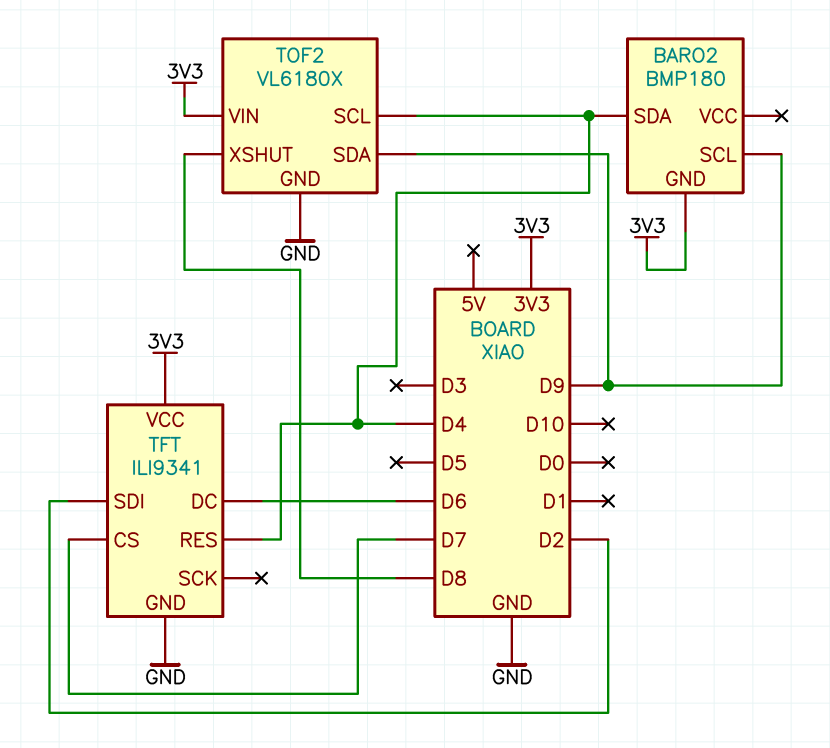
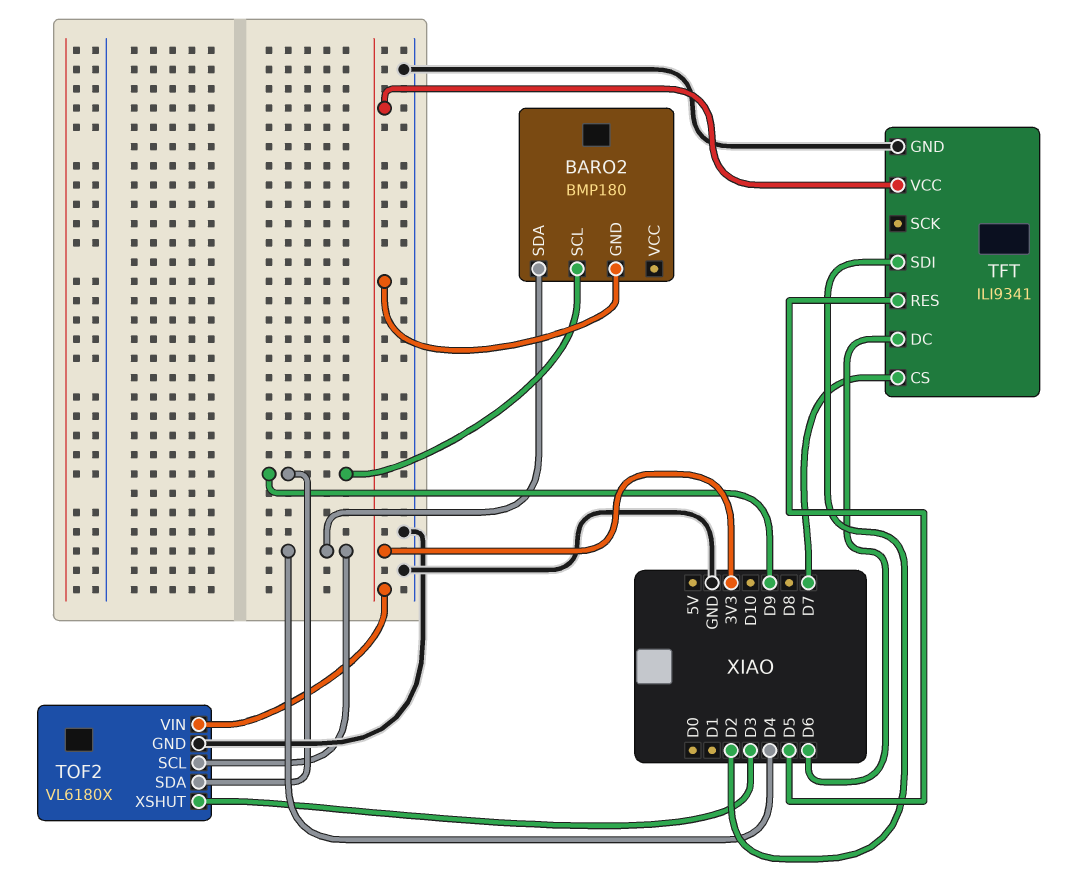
TFT pin RES: D4 -> D5
TOF2 pin XSHUT: D8 -> D3

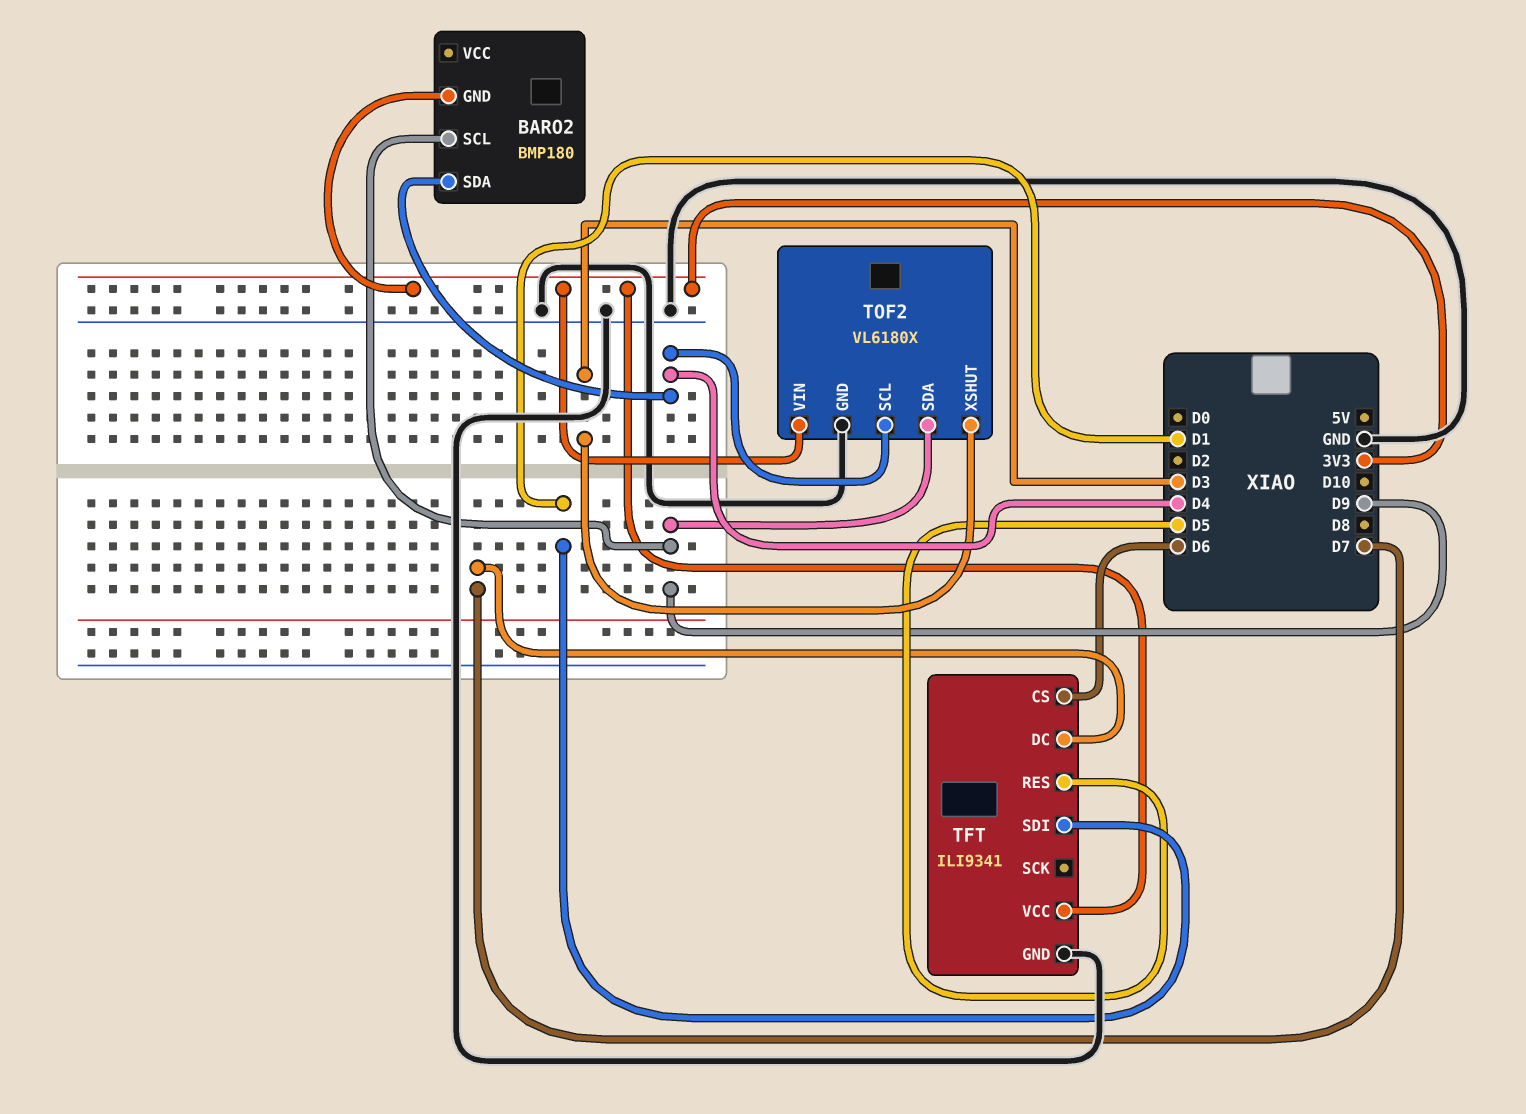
TFT pin CS: D7 -> D6
TFT pin DC: D6 -> D7
TFT pin SDI: D2 -> D1

